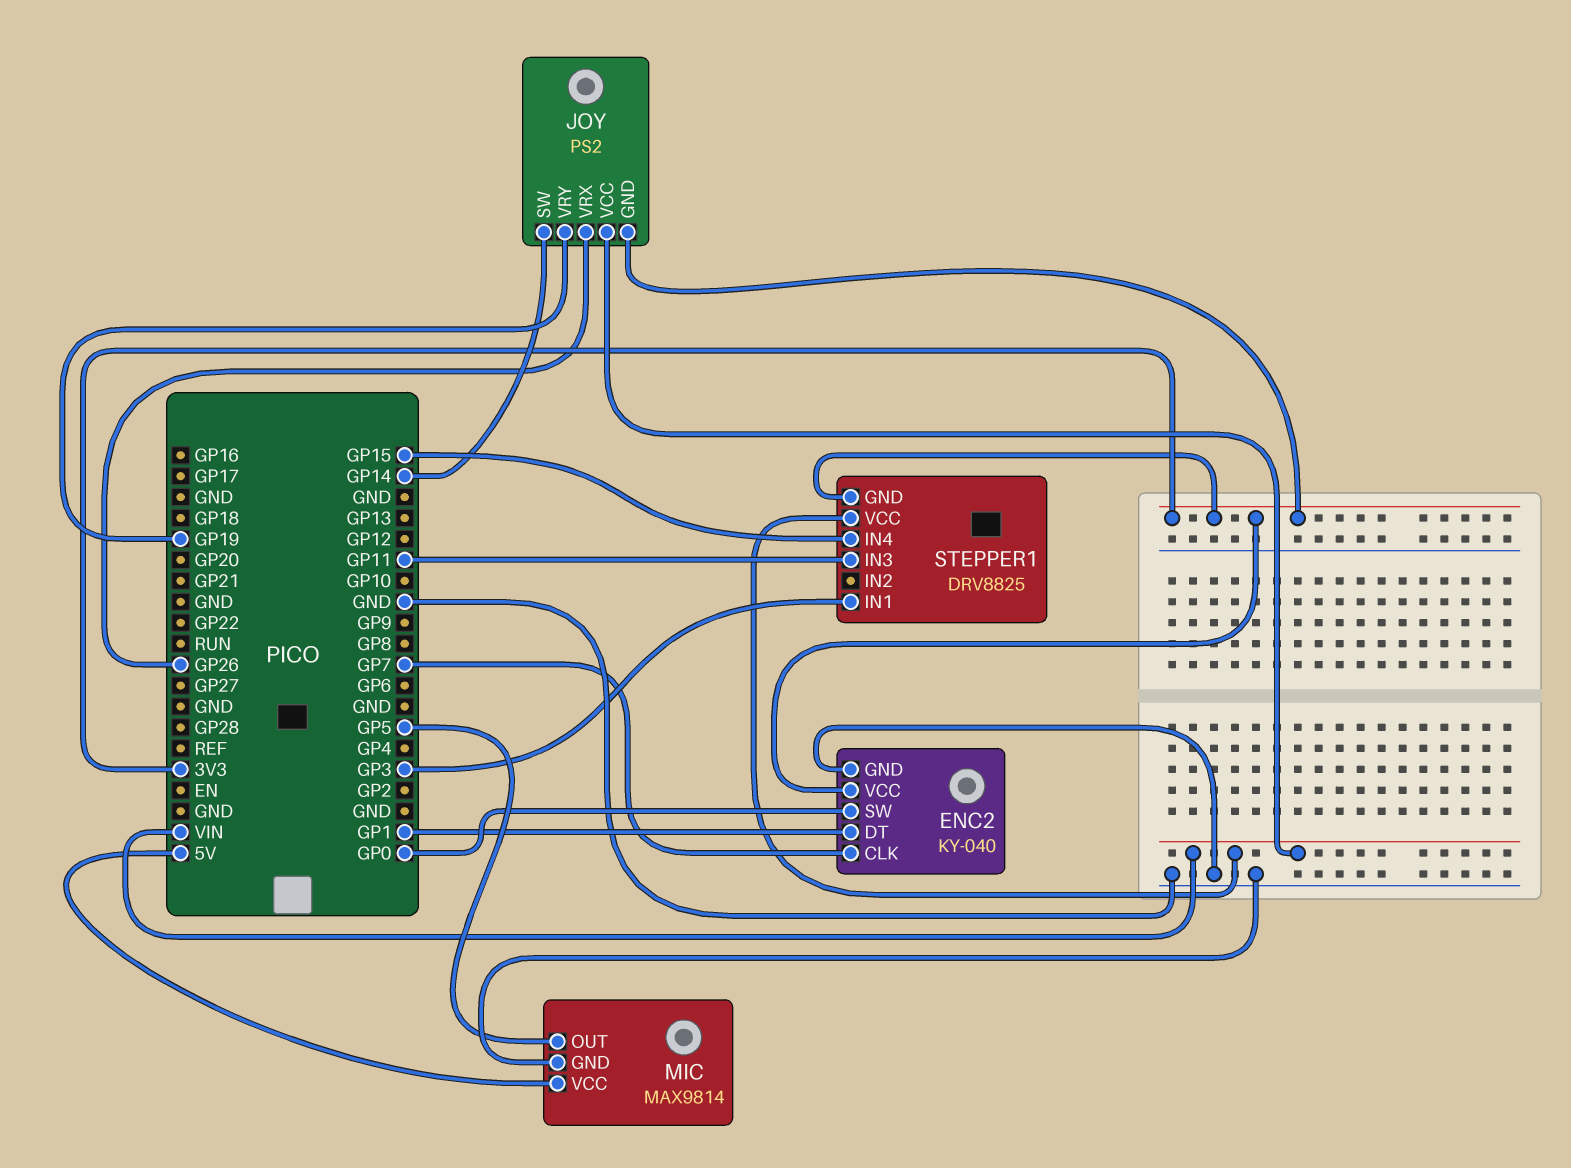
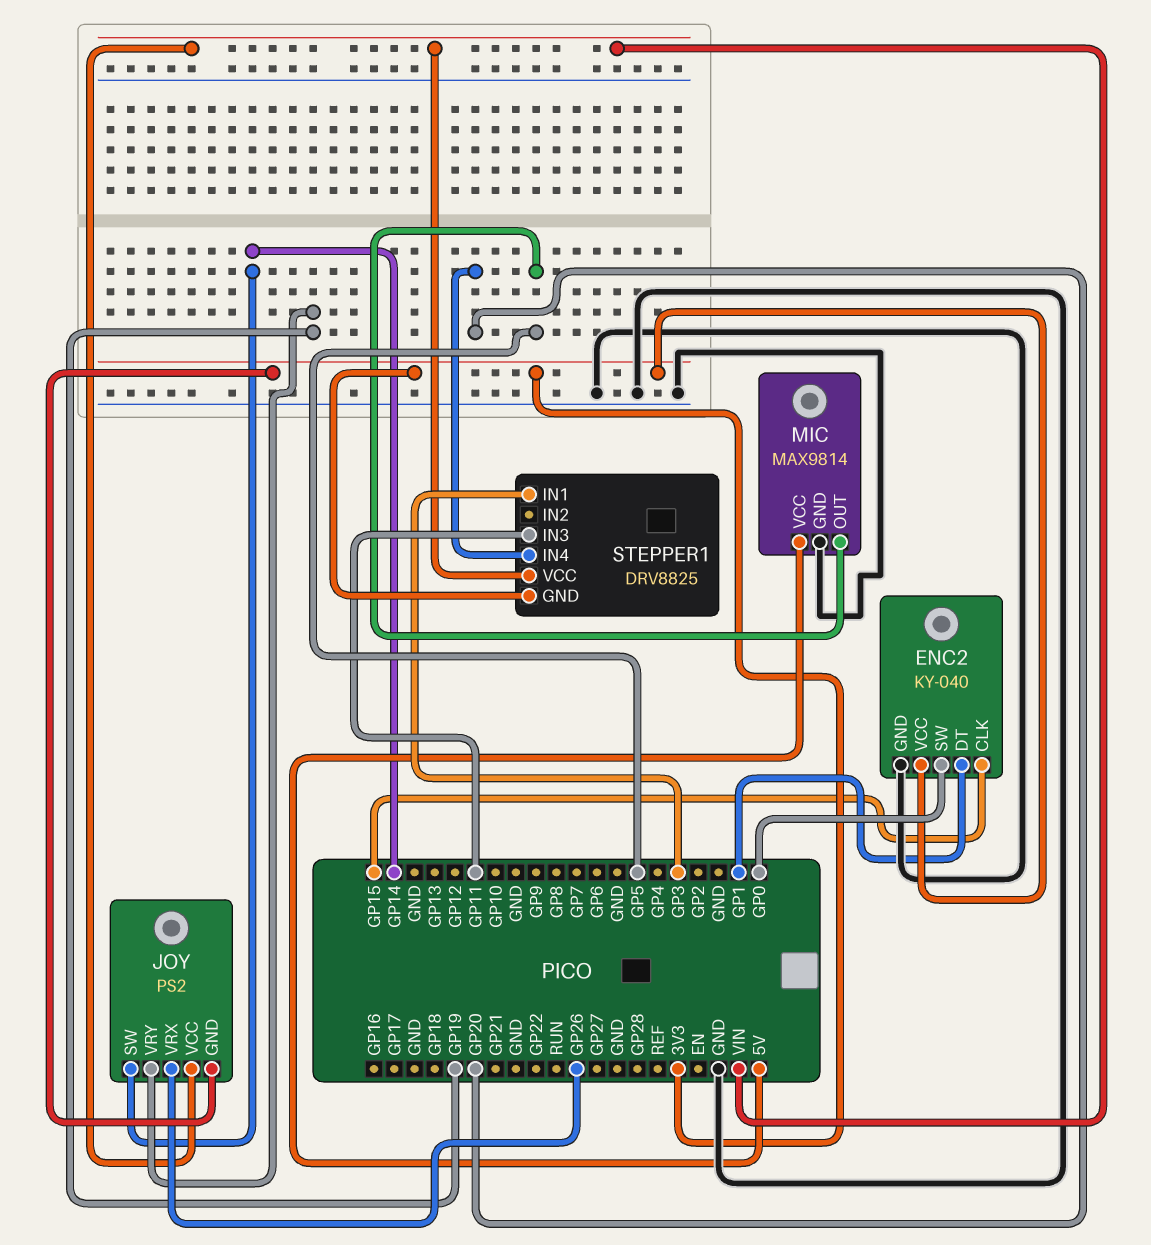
ENC2 pin CLK: GP7 -> GP15
STEPPER1 pin IN4: GP15 -> GP20

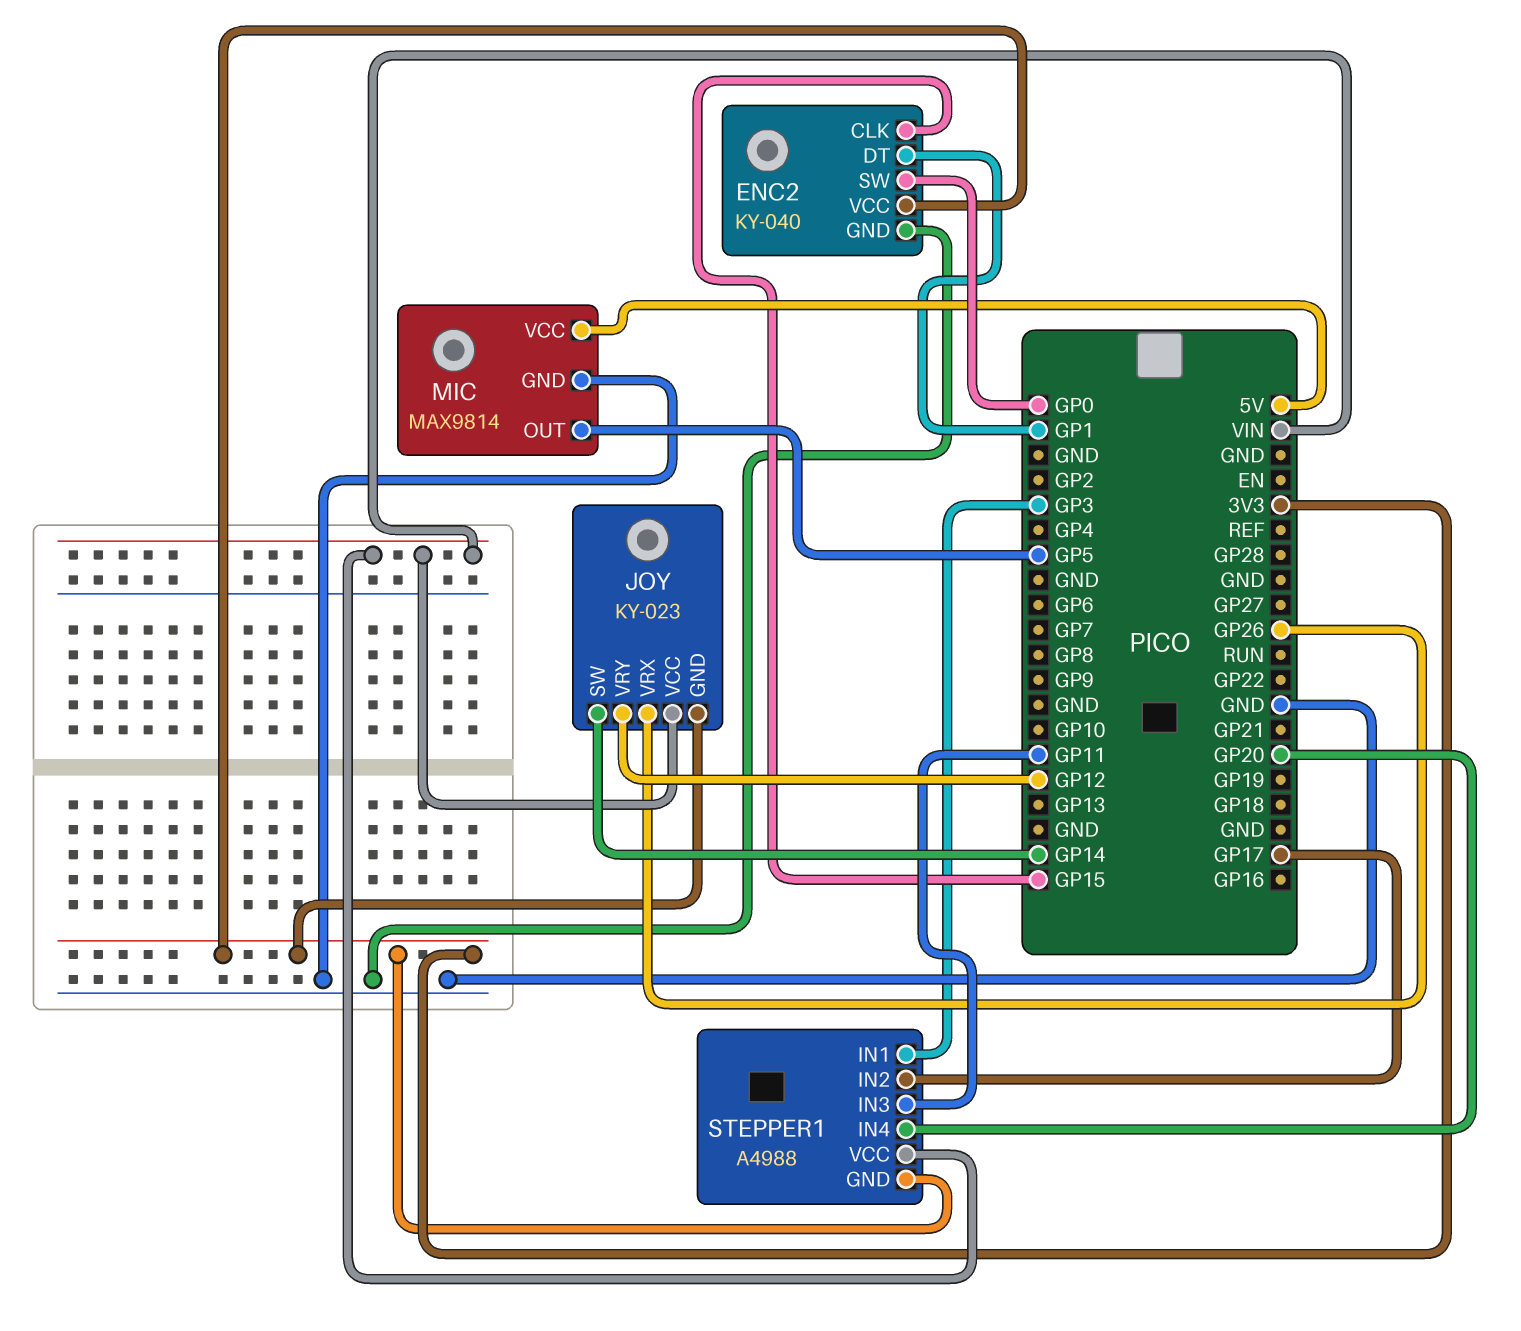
JOY: PS2 -> KY-023
JOY pin VRY: GP19 -> GP12
STEPPER1: DRV8825 -> A4988
STEPPER1 pin IN2: none -> GP17

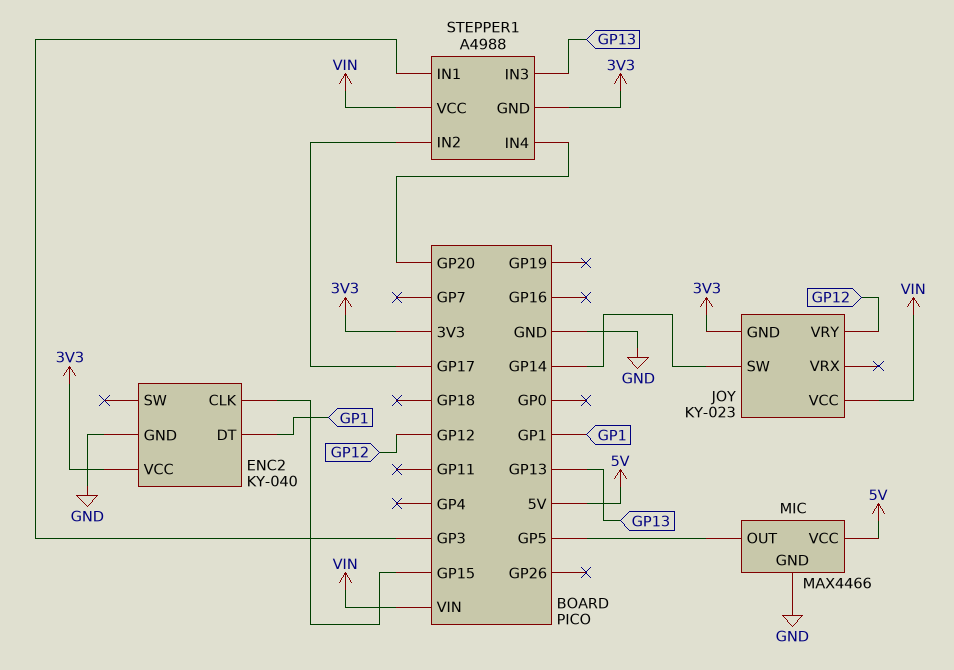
ENC2 pin SW: GP0 -> none
JOY pin VRX: GP26 -> none
MIC: MAX9814 -> MAX4466
STEPPER1 pin IN3: GP11 -> GP13

